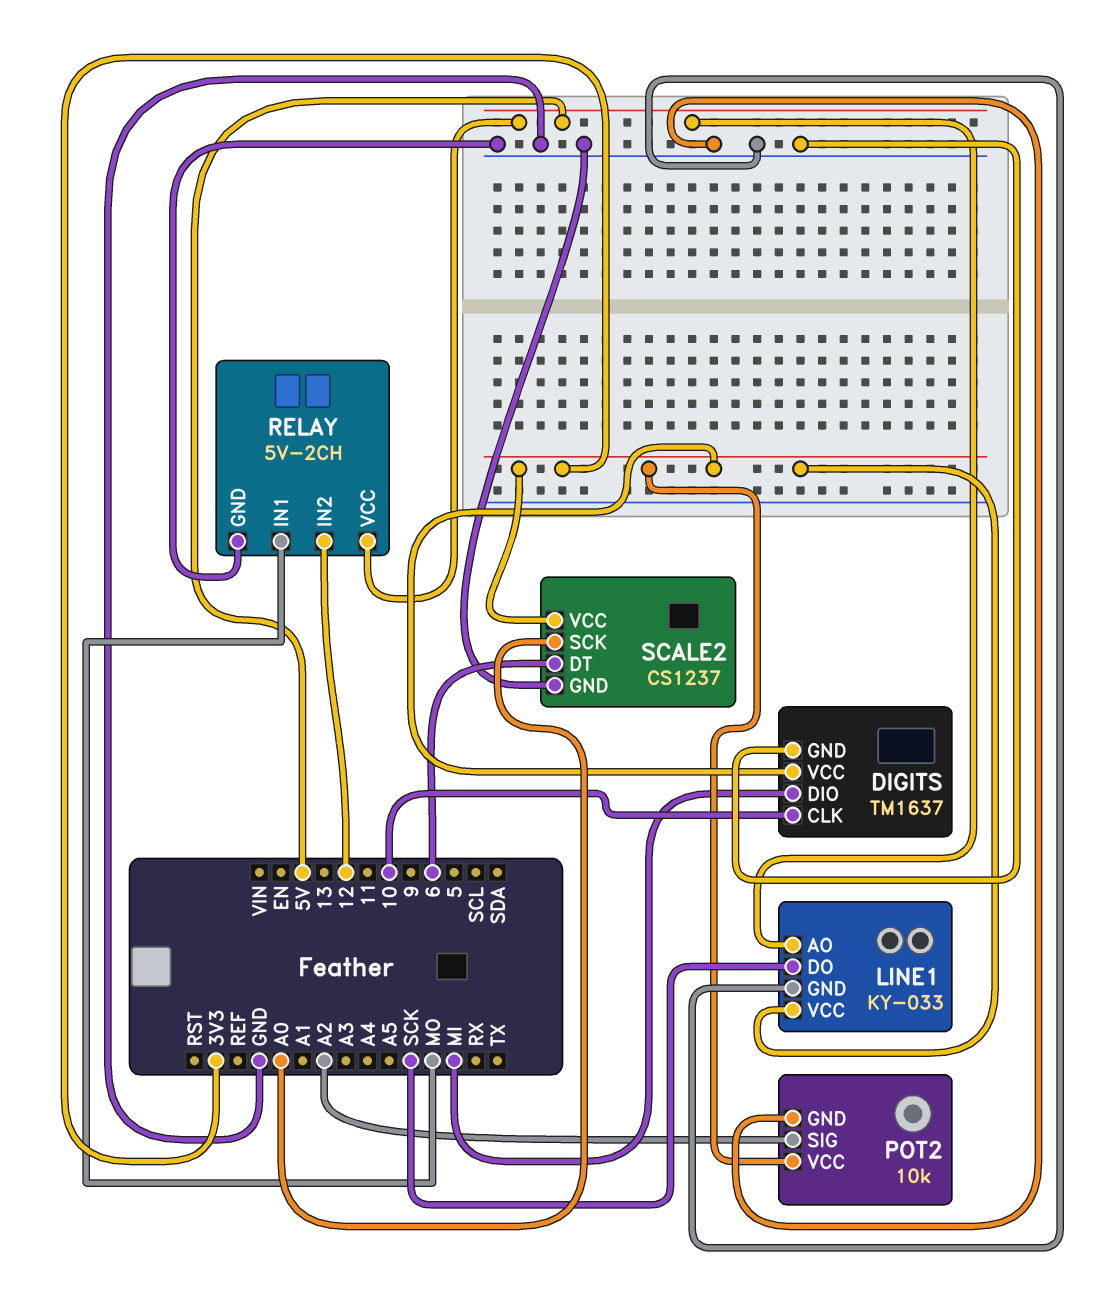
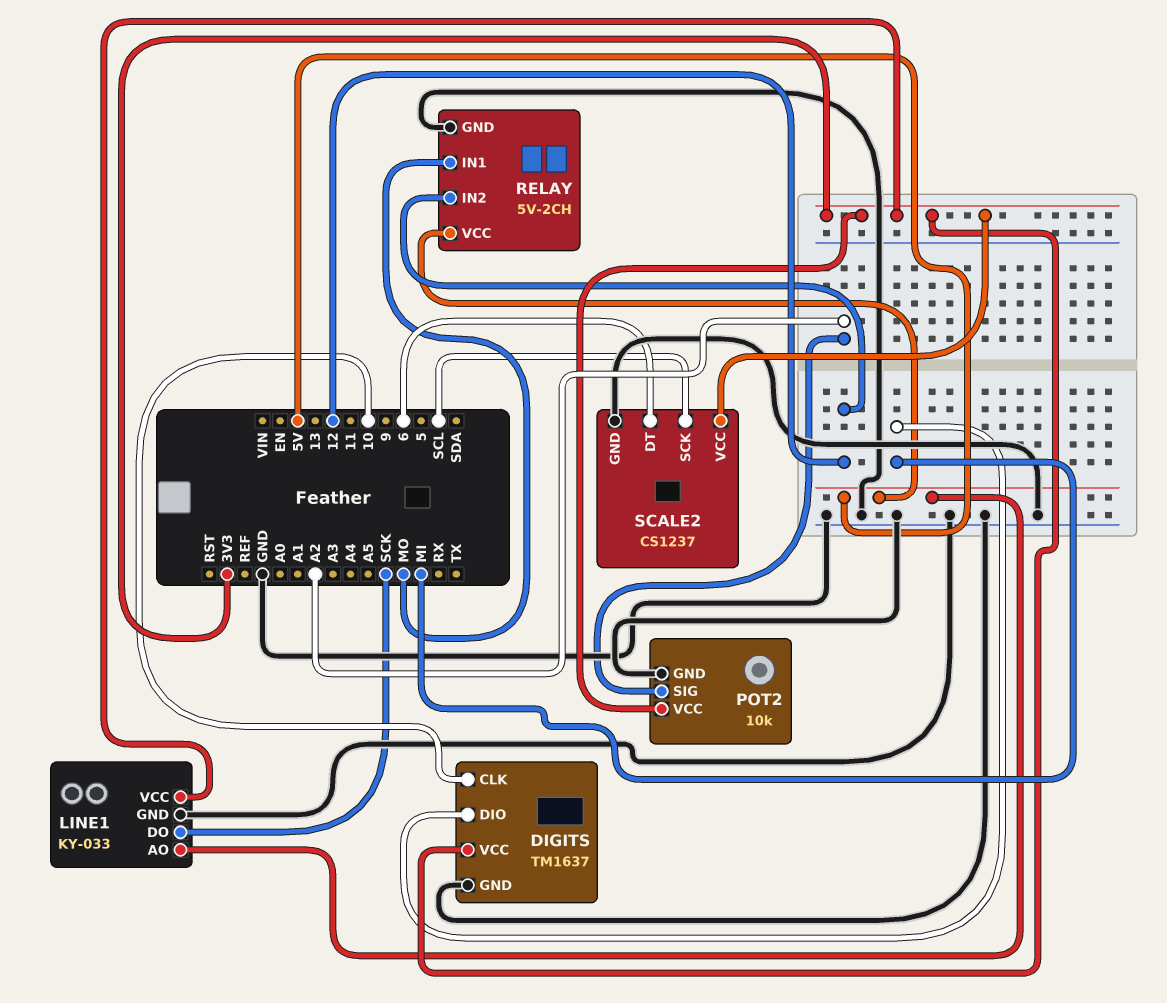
SCALE2 pin SCK: A0 -> SCL

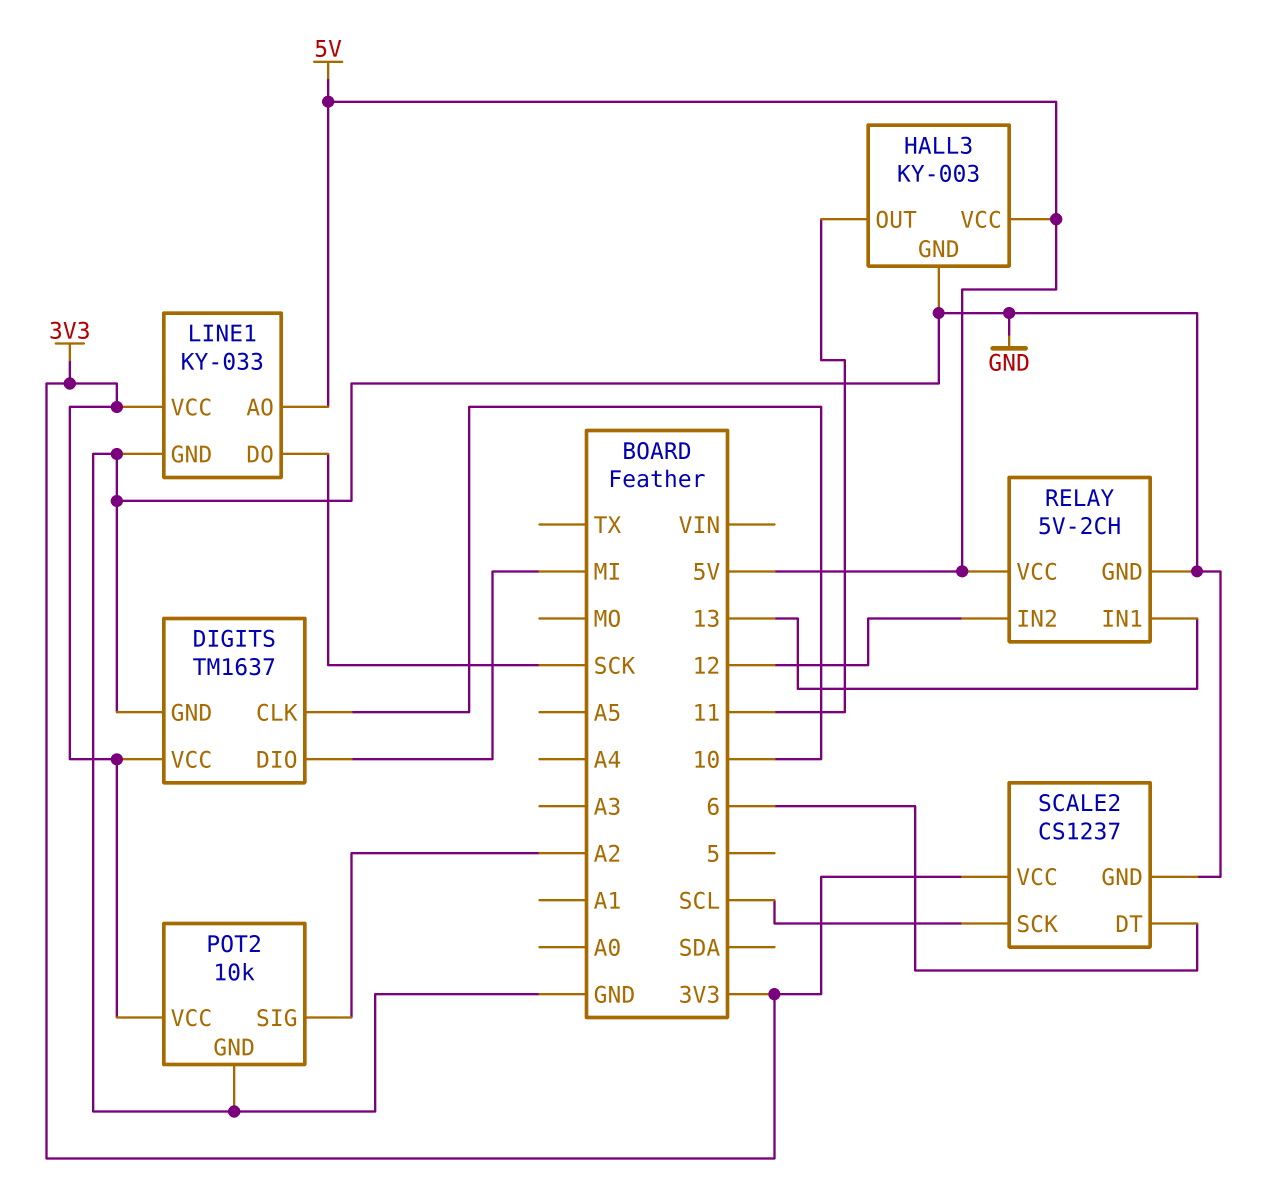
HALL3: none -> KY-003
HALL3 pin GND: none -> GND
HALL3 pin OUT: none -> 11
HALL3 pin VCC: none -> 5V
RELAY pin IN1: MO -> 13

